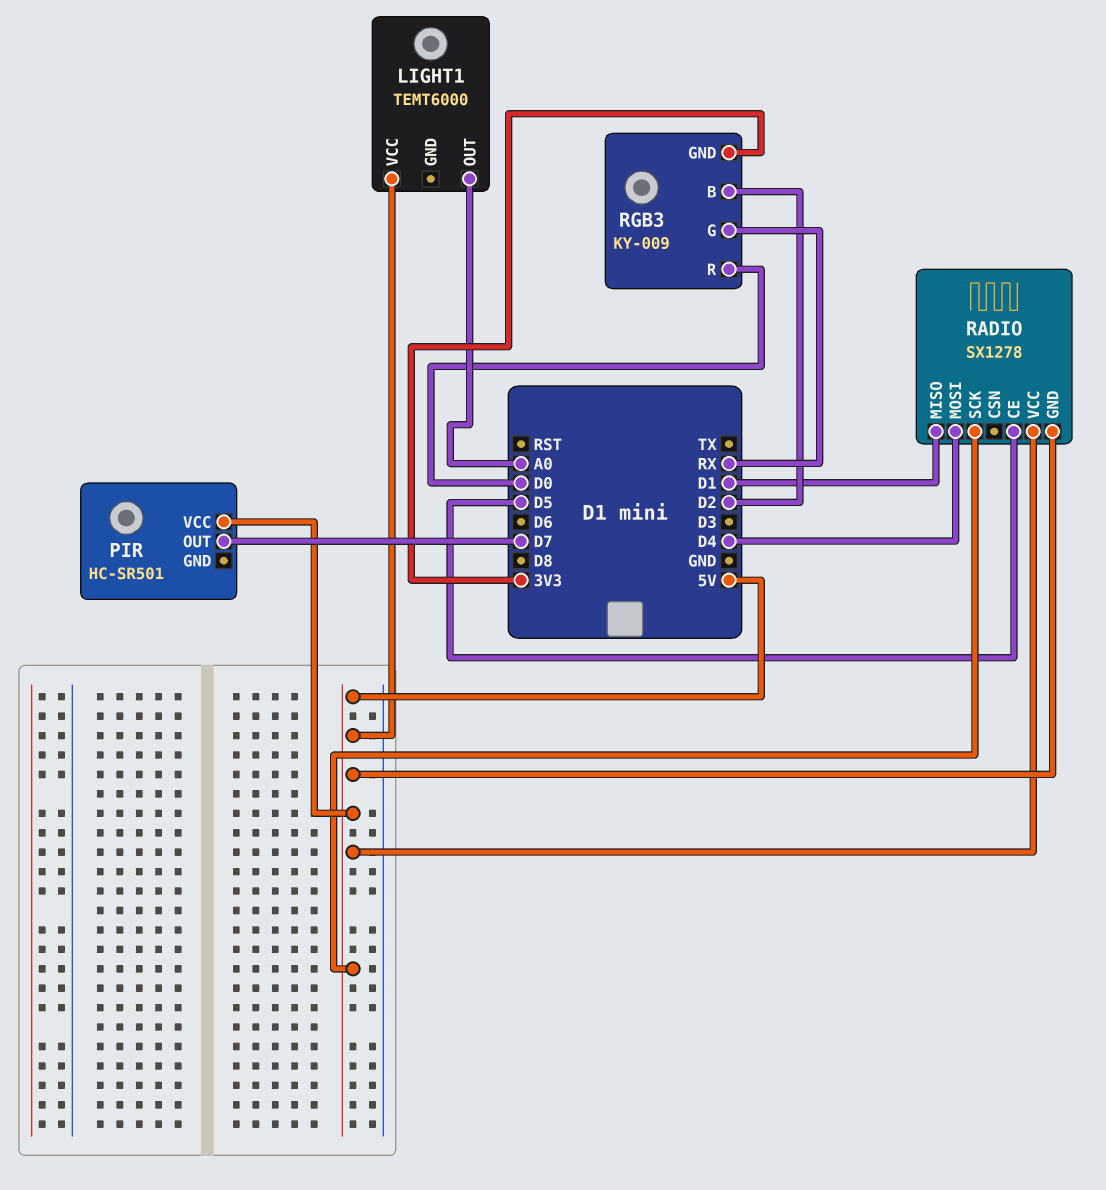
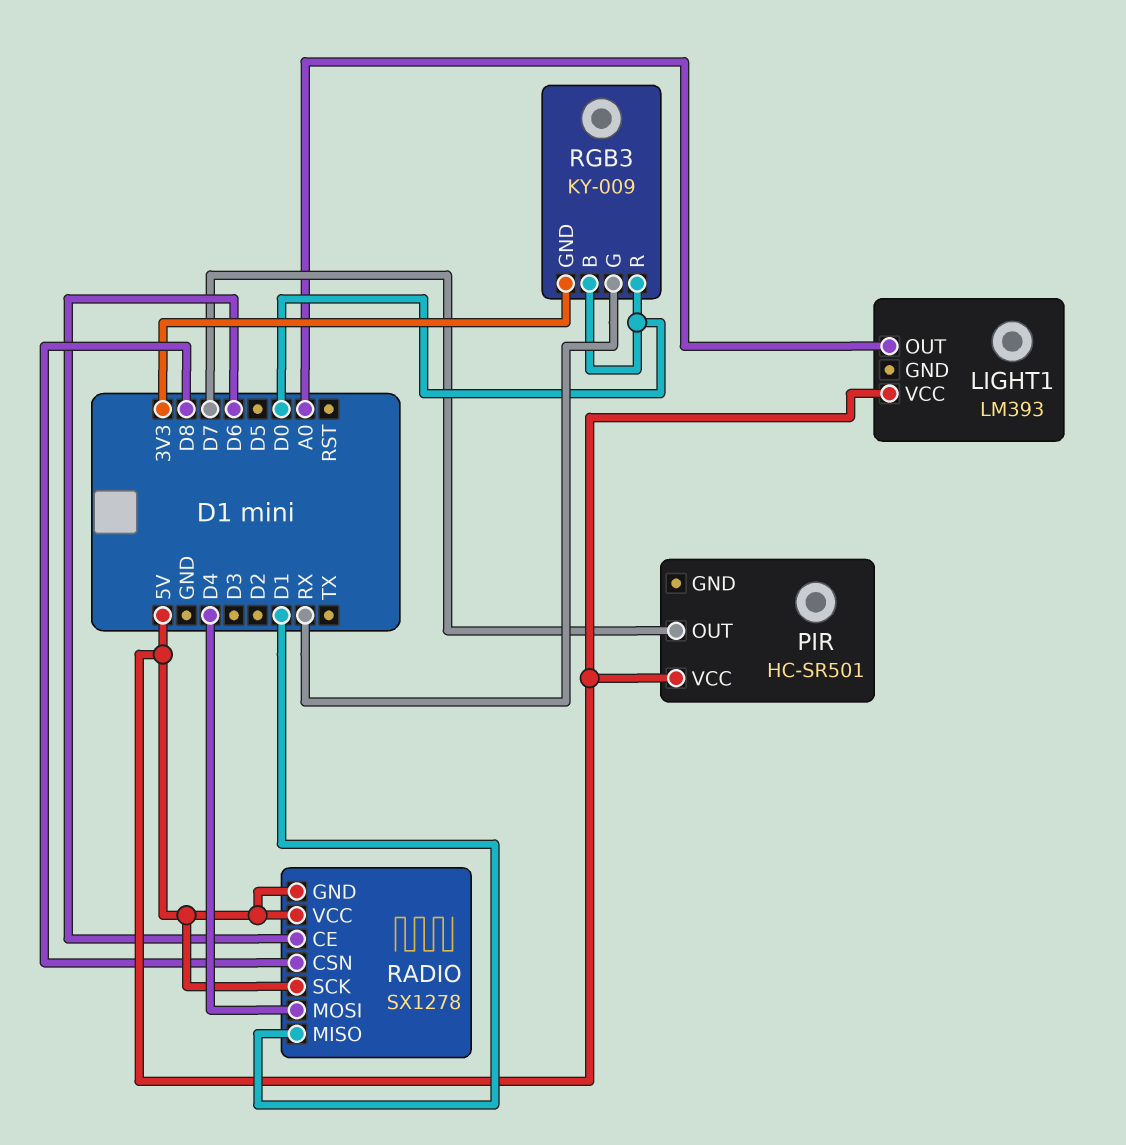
LIGHT1: TEMT6000 -> LM393
RADIO pin CE: D5 -> D6
RADIO pin CSN: none -> D8
RGB3 pin B: D2 -> D0

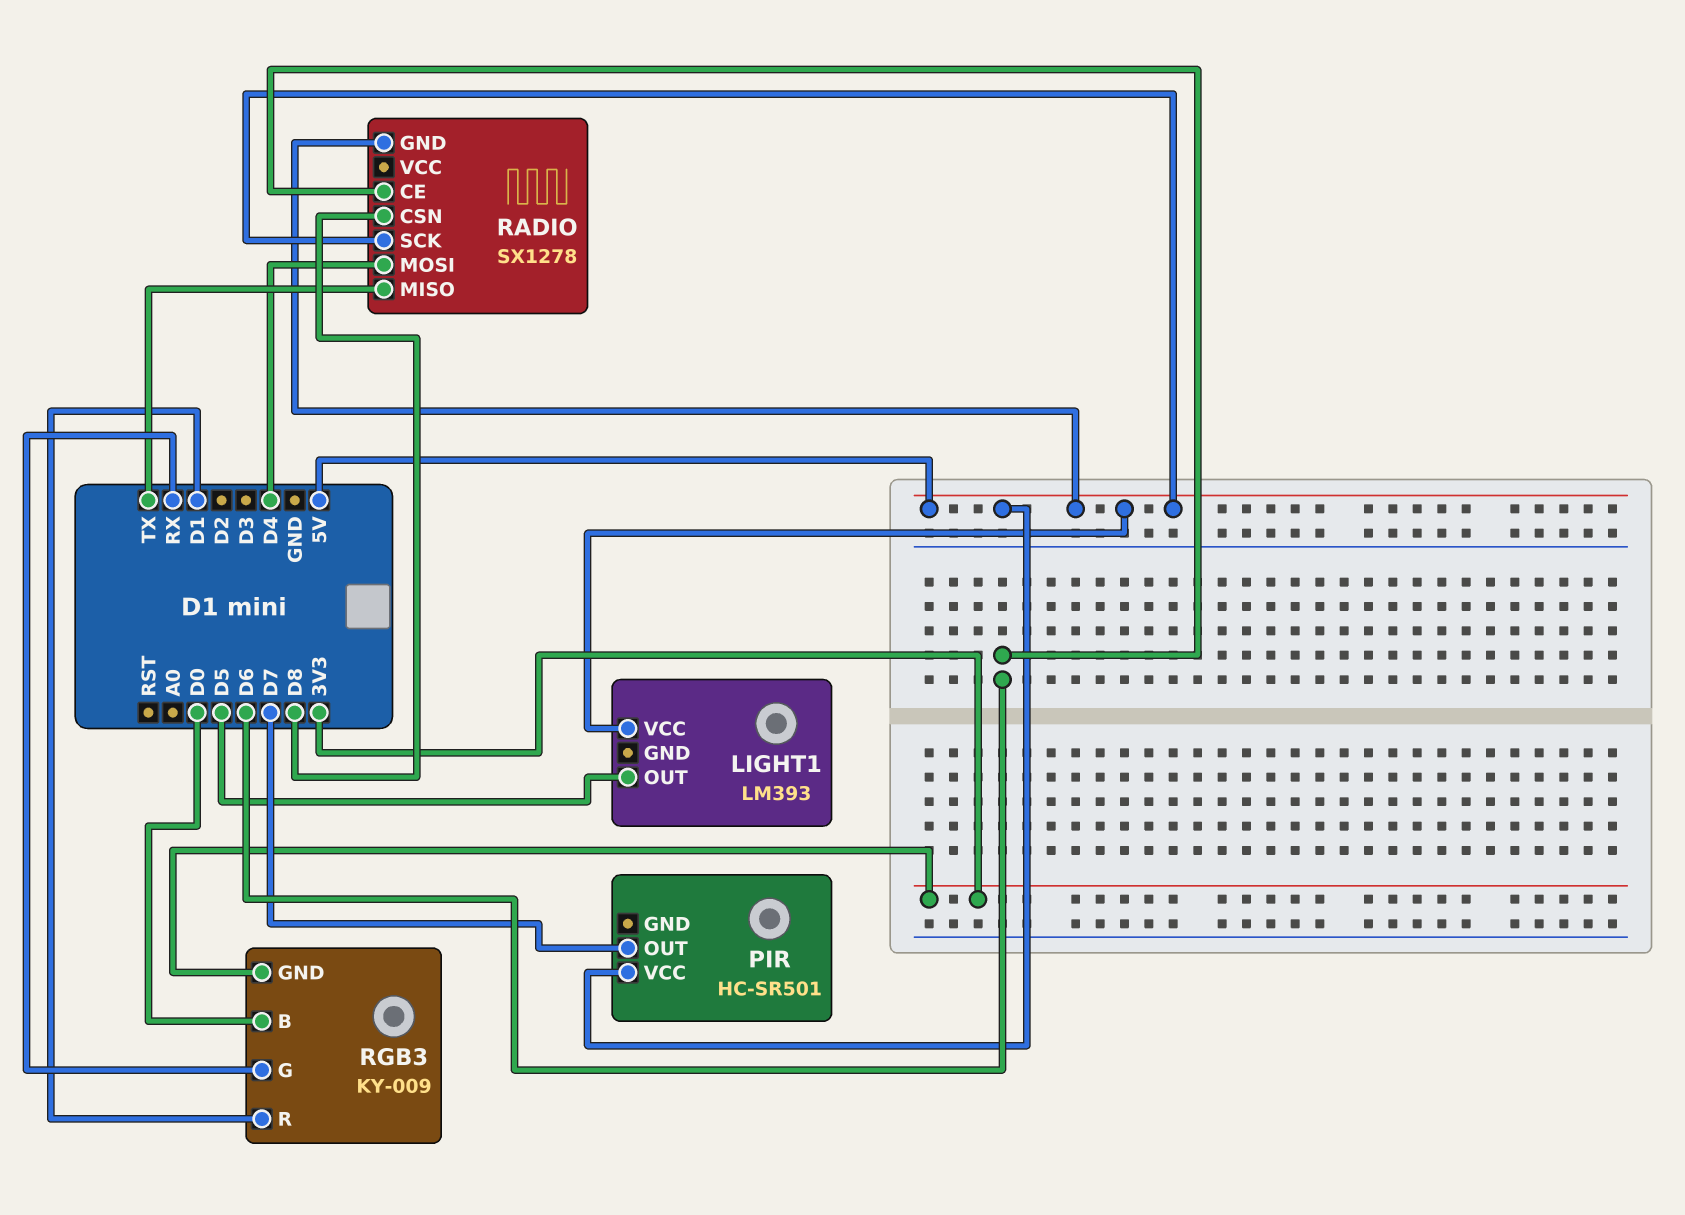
LIGHT1 pin OUT: A0 -> D5
RADIO pin MISO: D1 -> TX
RADIO pin VCC: 5V -> none
RGB3 pin R: D0 -> D1

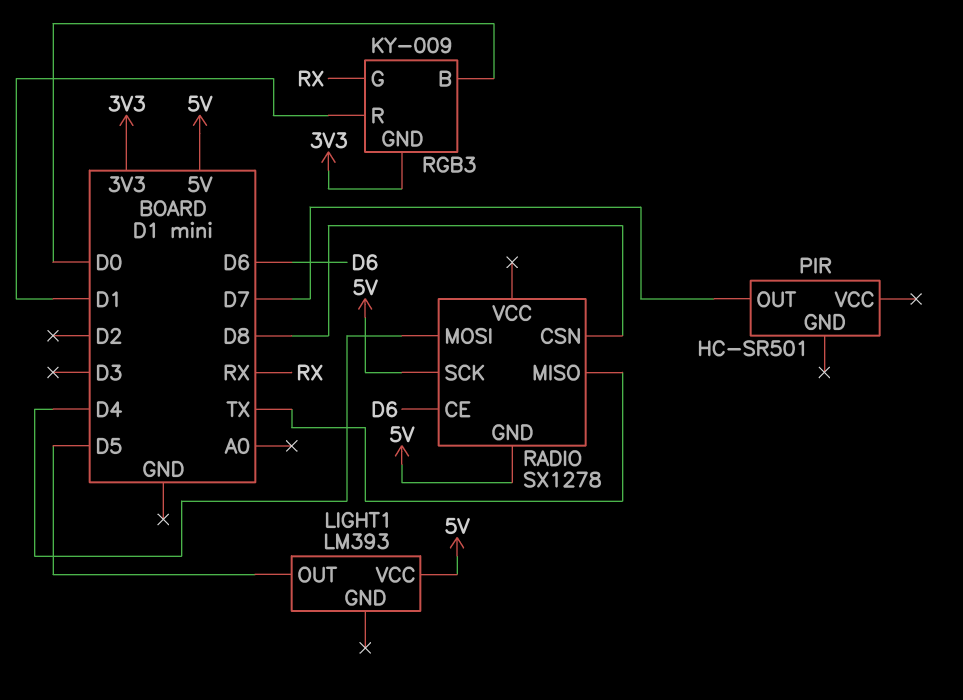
PIR pin VCC: 5V -> none

